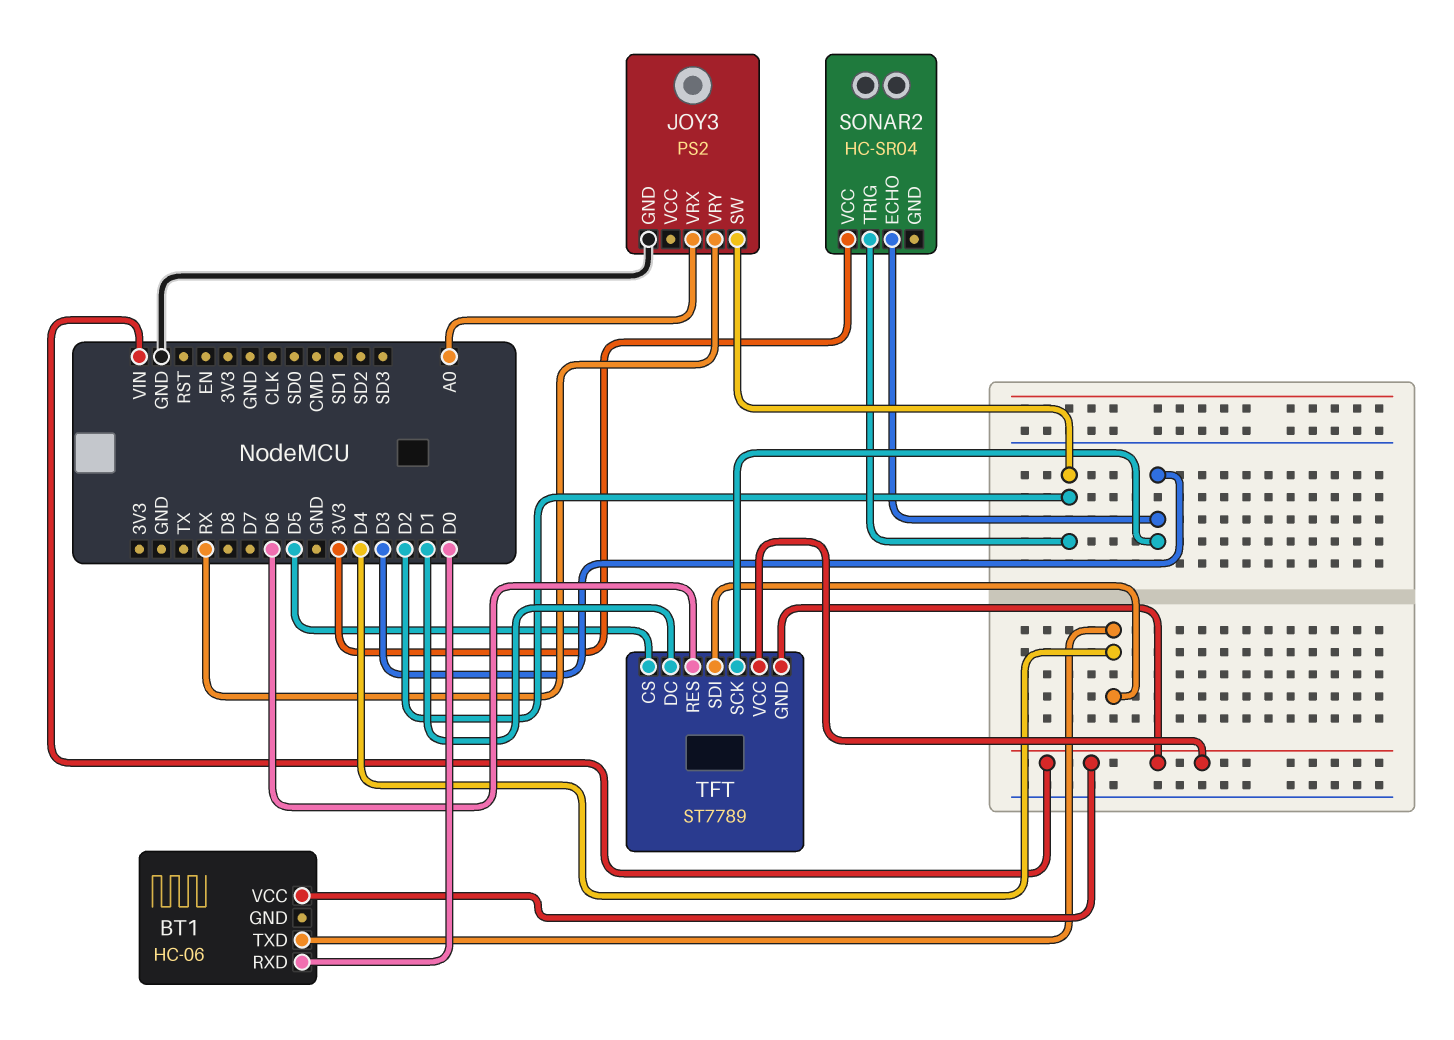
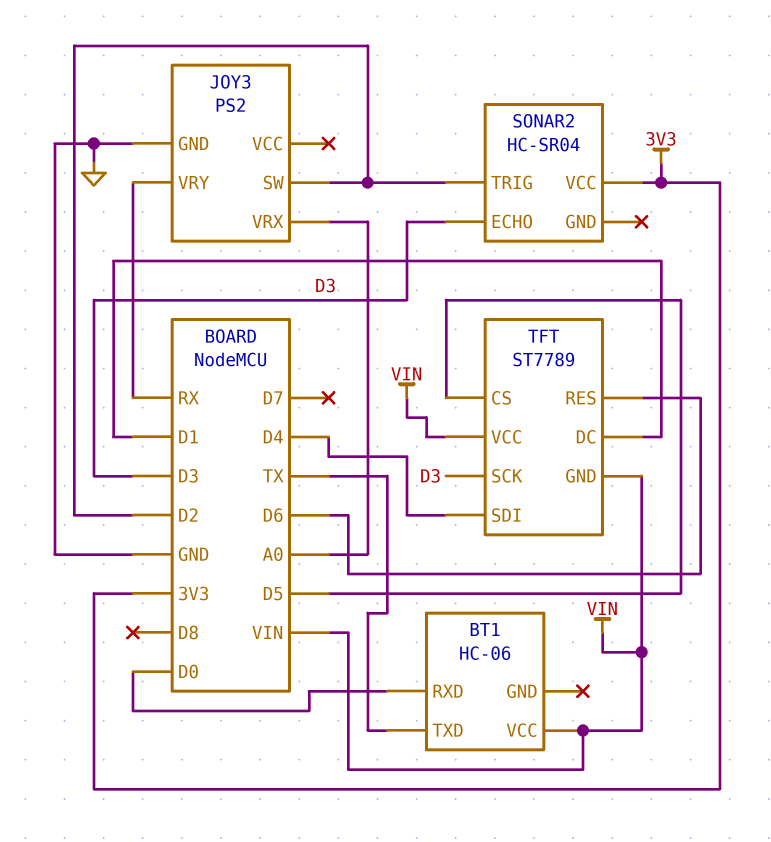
BT1 pin TXD: D4 -> TX

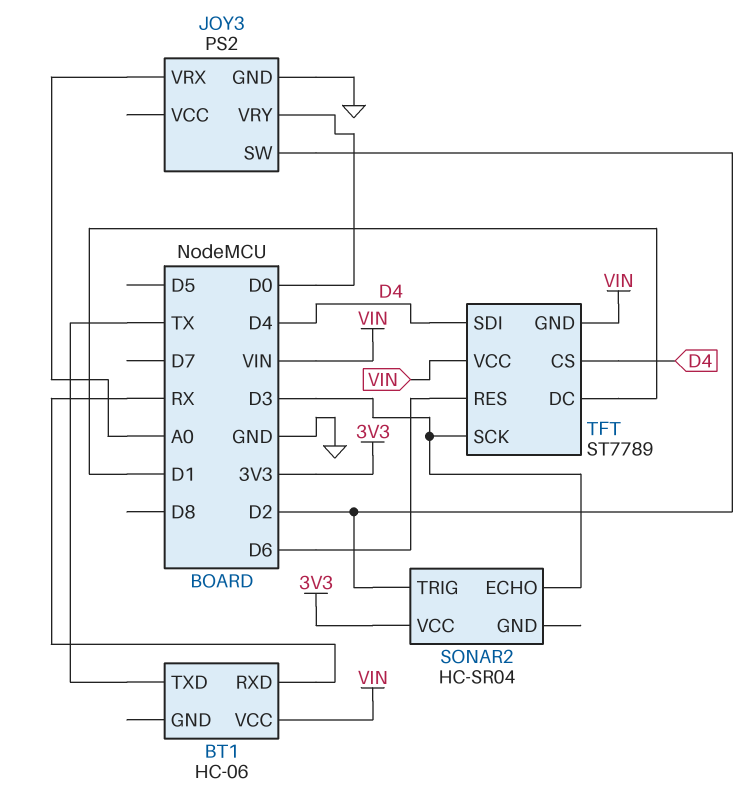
BT1 pin RXD: D0 -> RX
JOY3 pin VRY: RX -> D0
TFT pin CS: D5 -> D4

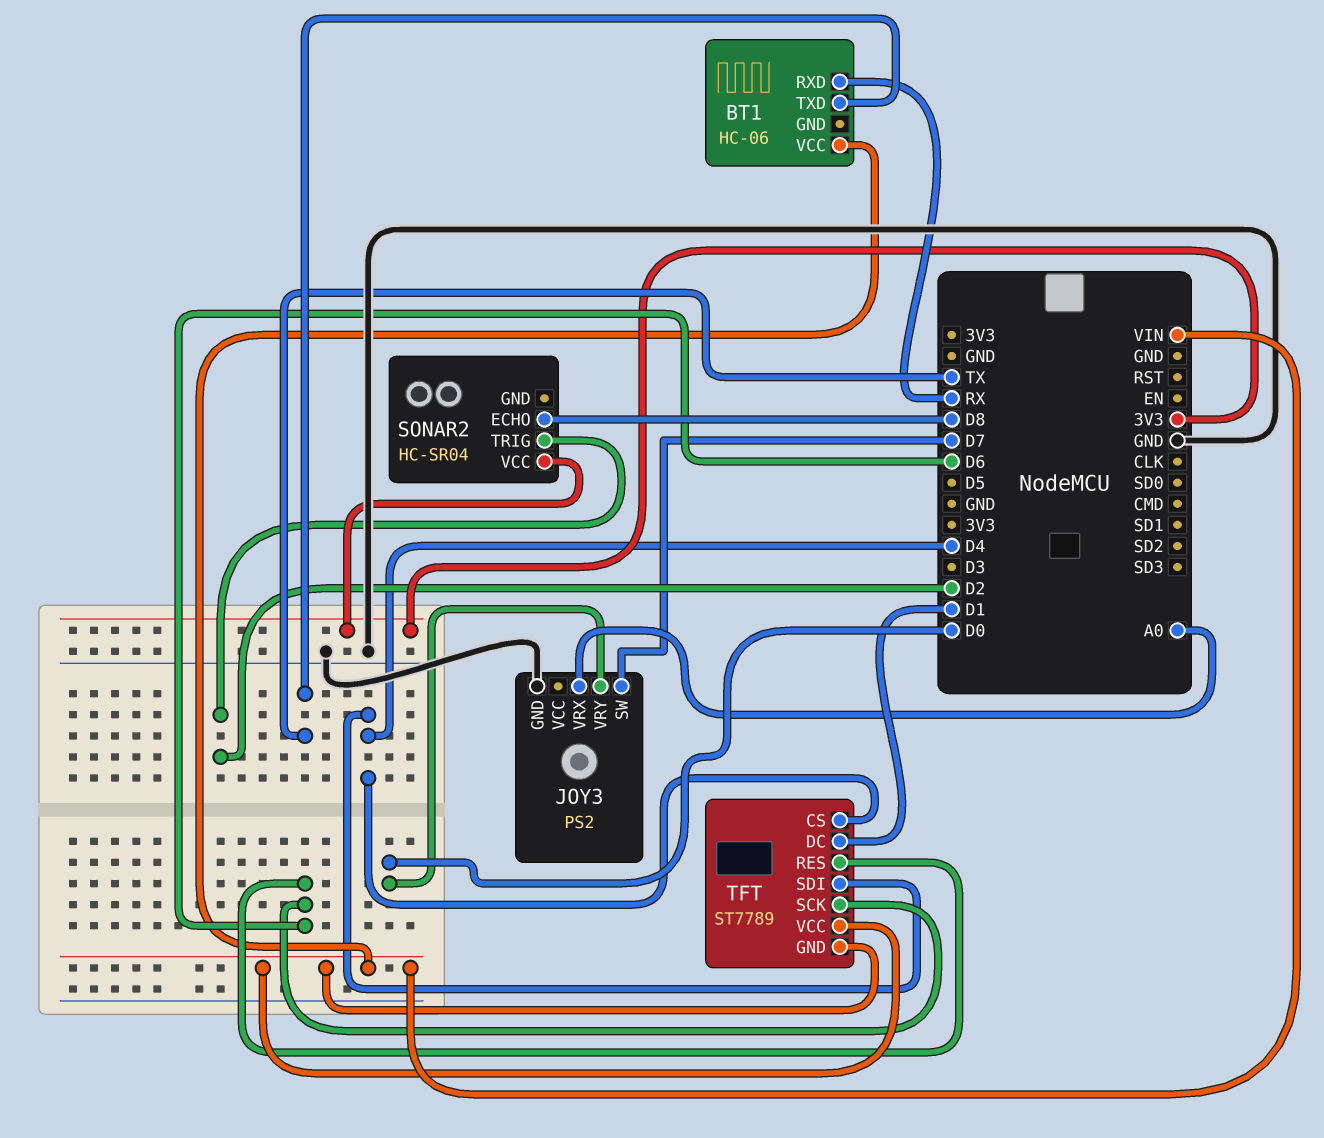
JOY3 pin SW: D2 -> D7
SONAR2 pin ECHO: D3 -> D8
TFT pin SCK: D3 -> D6

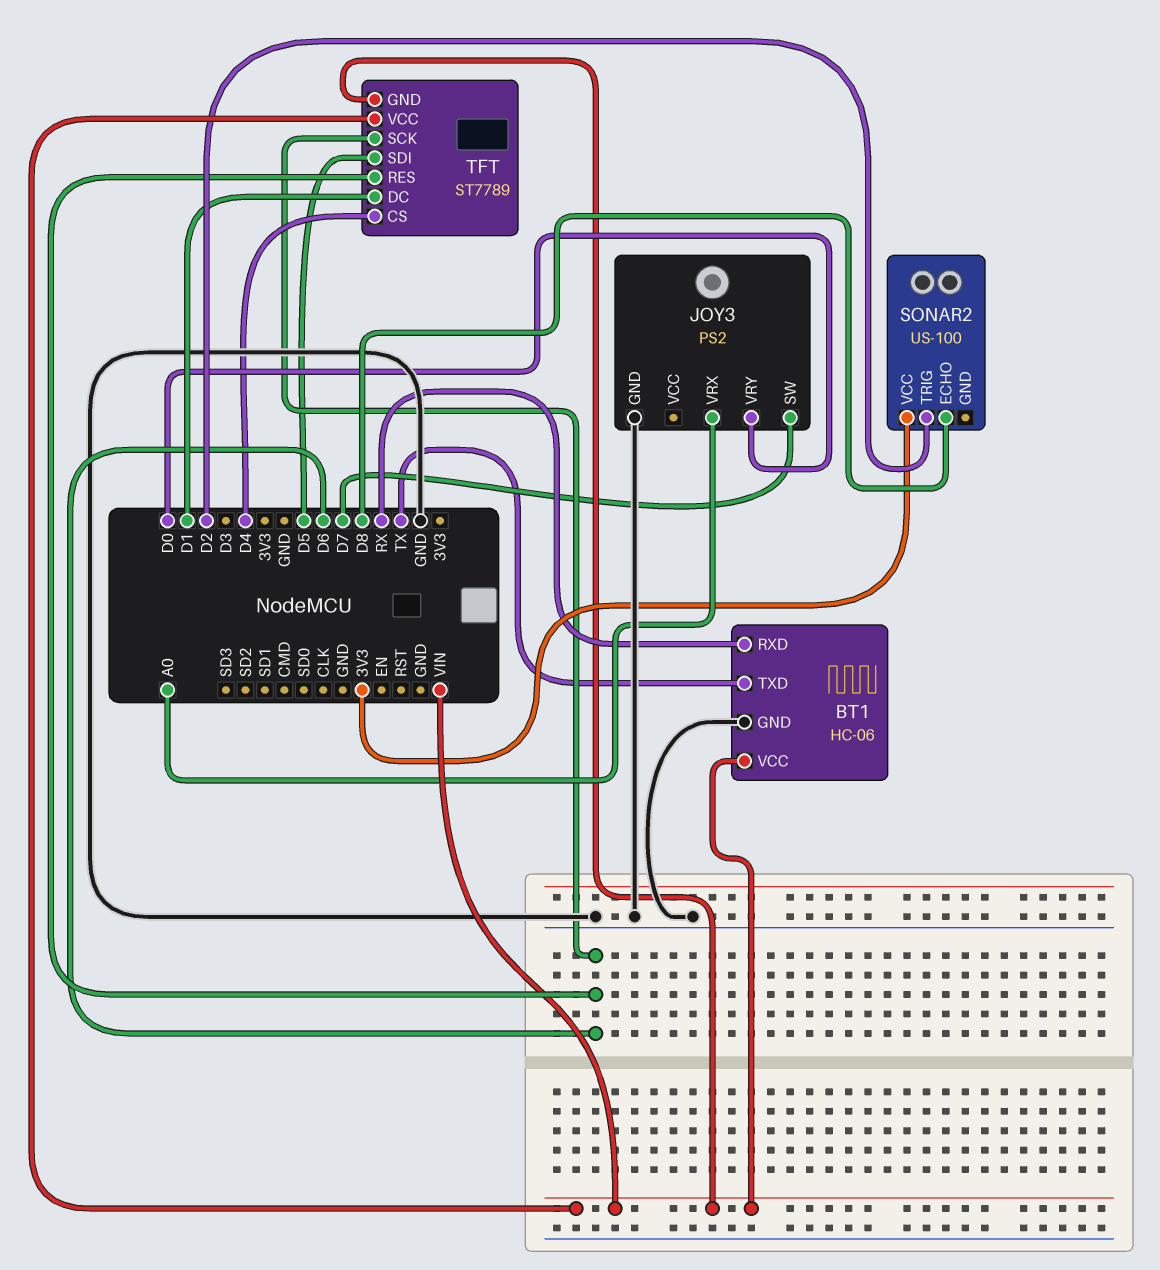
BT1 pin GND: none -> GND
SONAR2: HC-SR04 -> US-100
TFT pin SDI: D4 -> D5

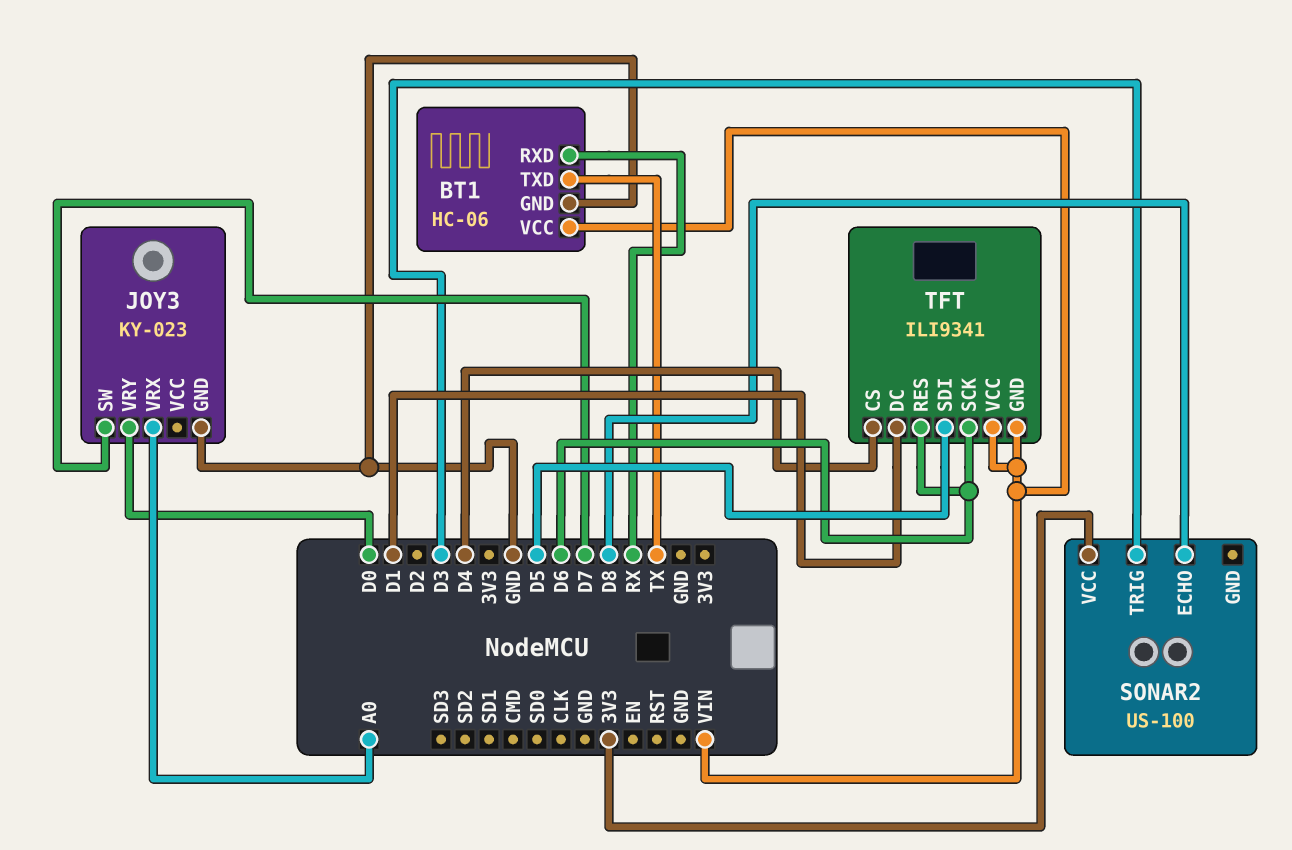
JOY3: PS2 -> KY-023
SONAR2 pin TRIG: D2 -> D3
TFT: ST7789 -> ILI9341

